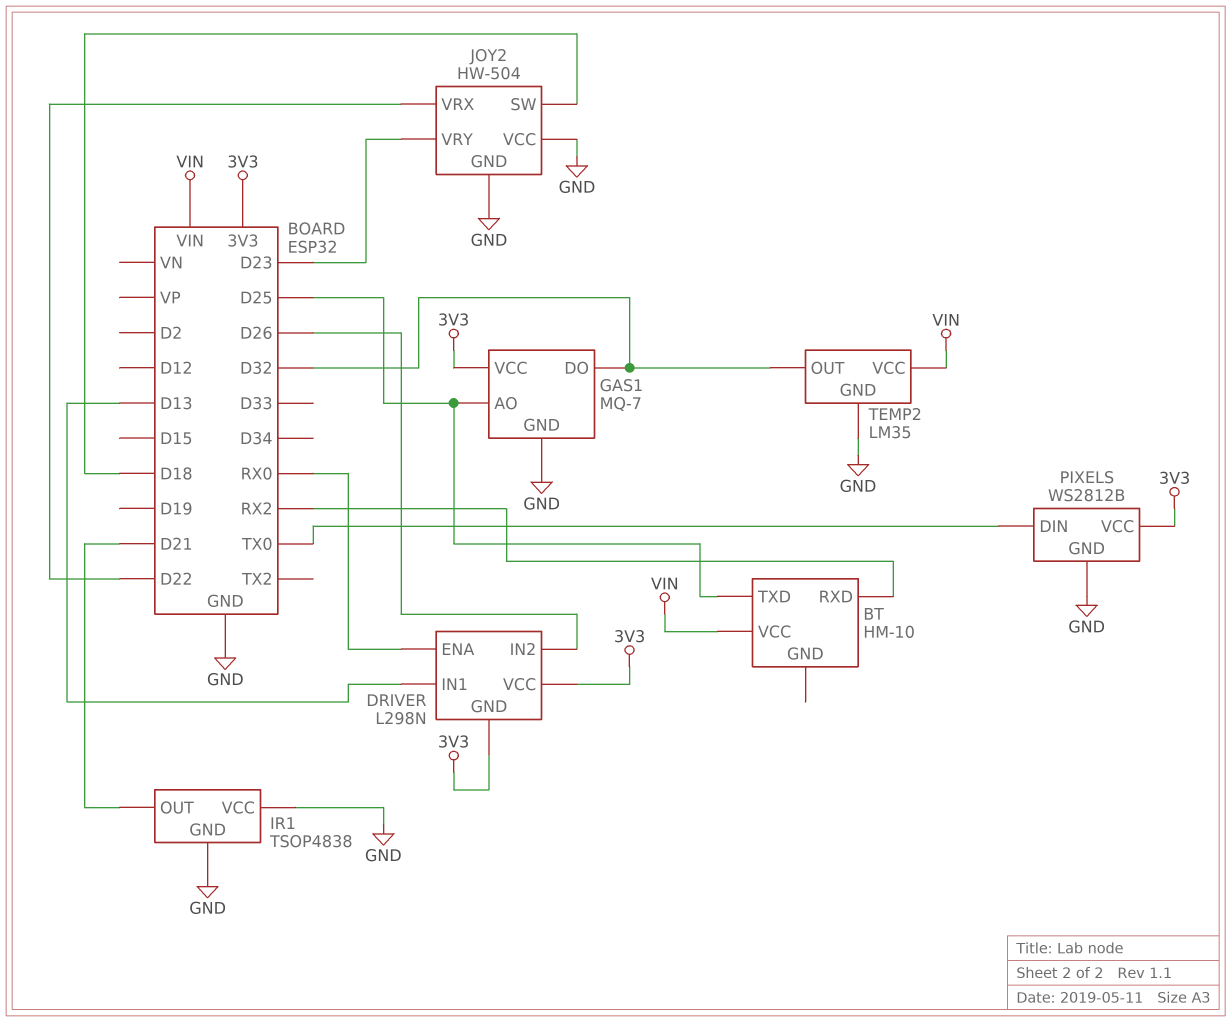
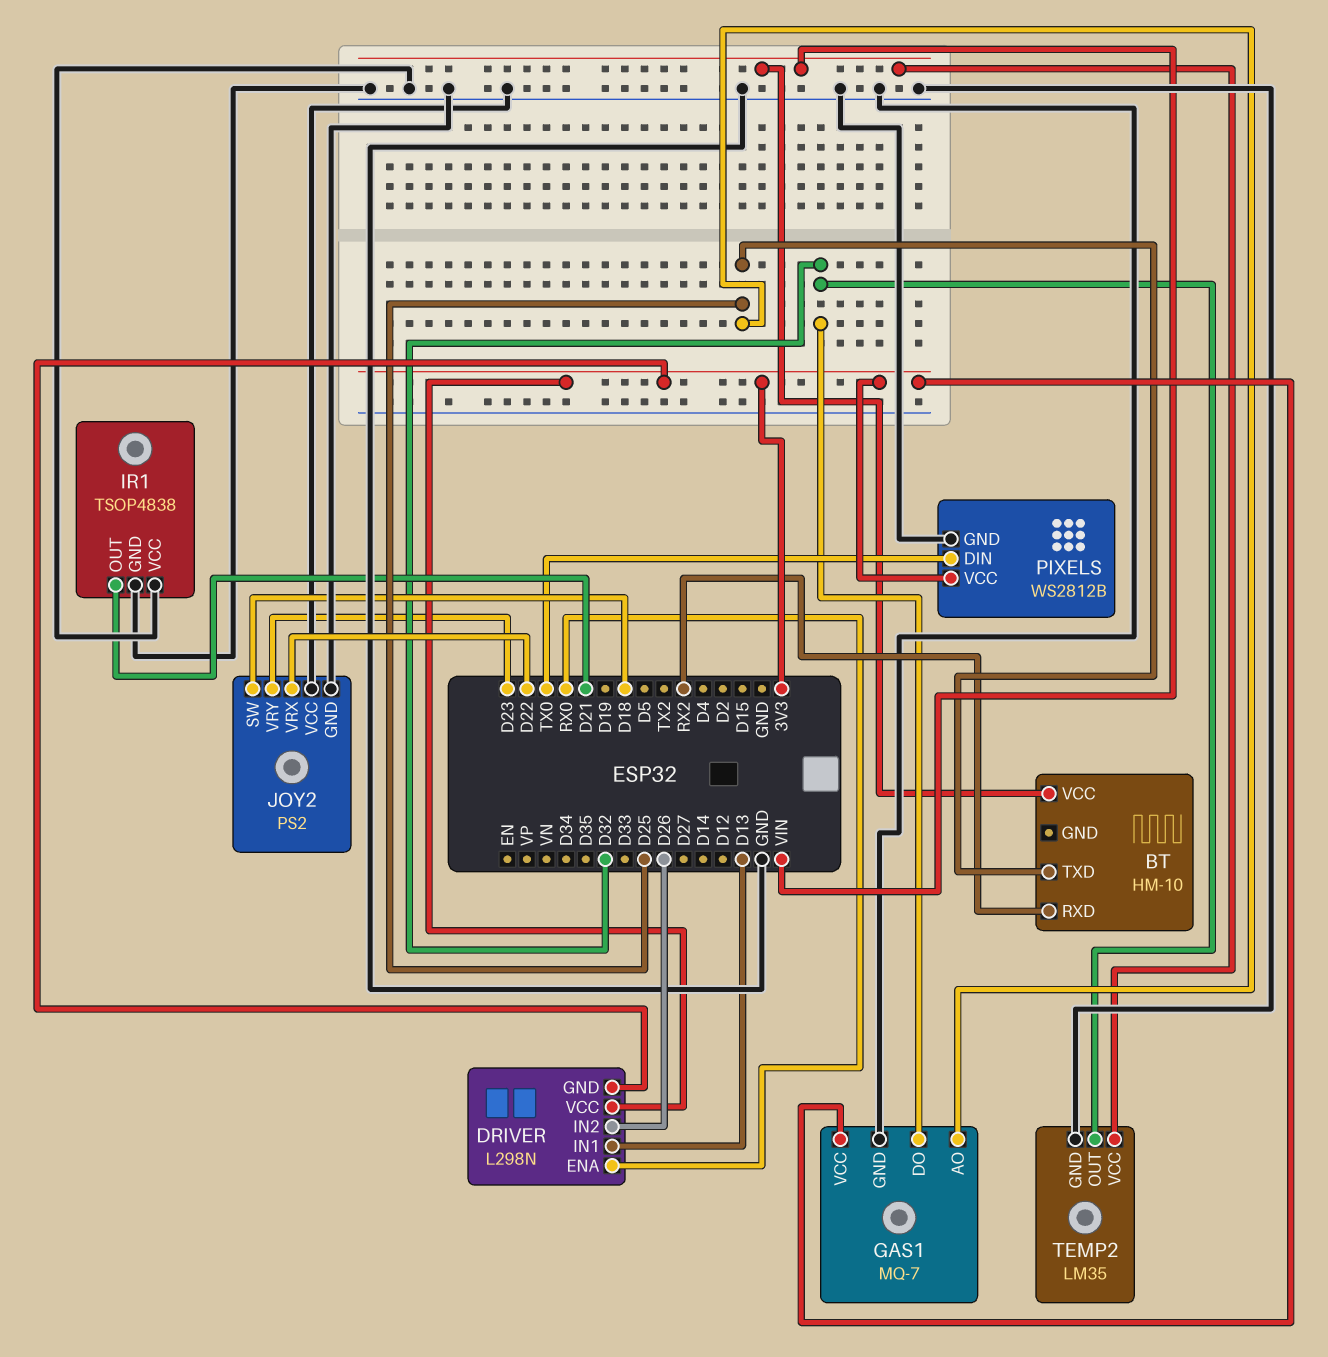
JOY2: HW-504 -> PS2

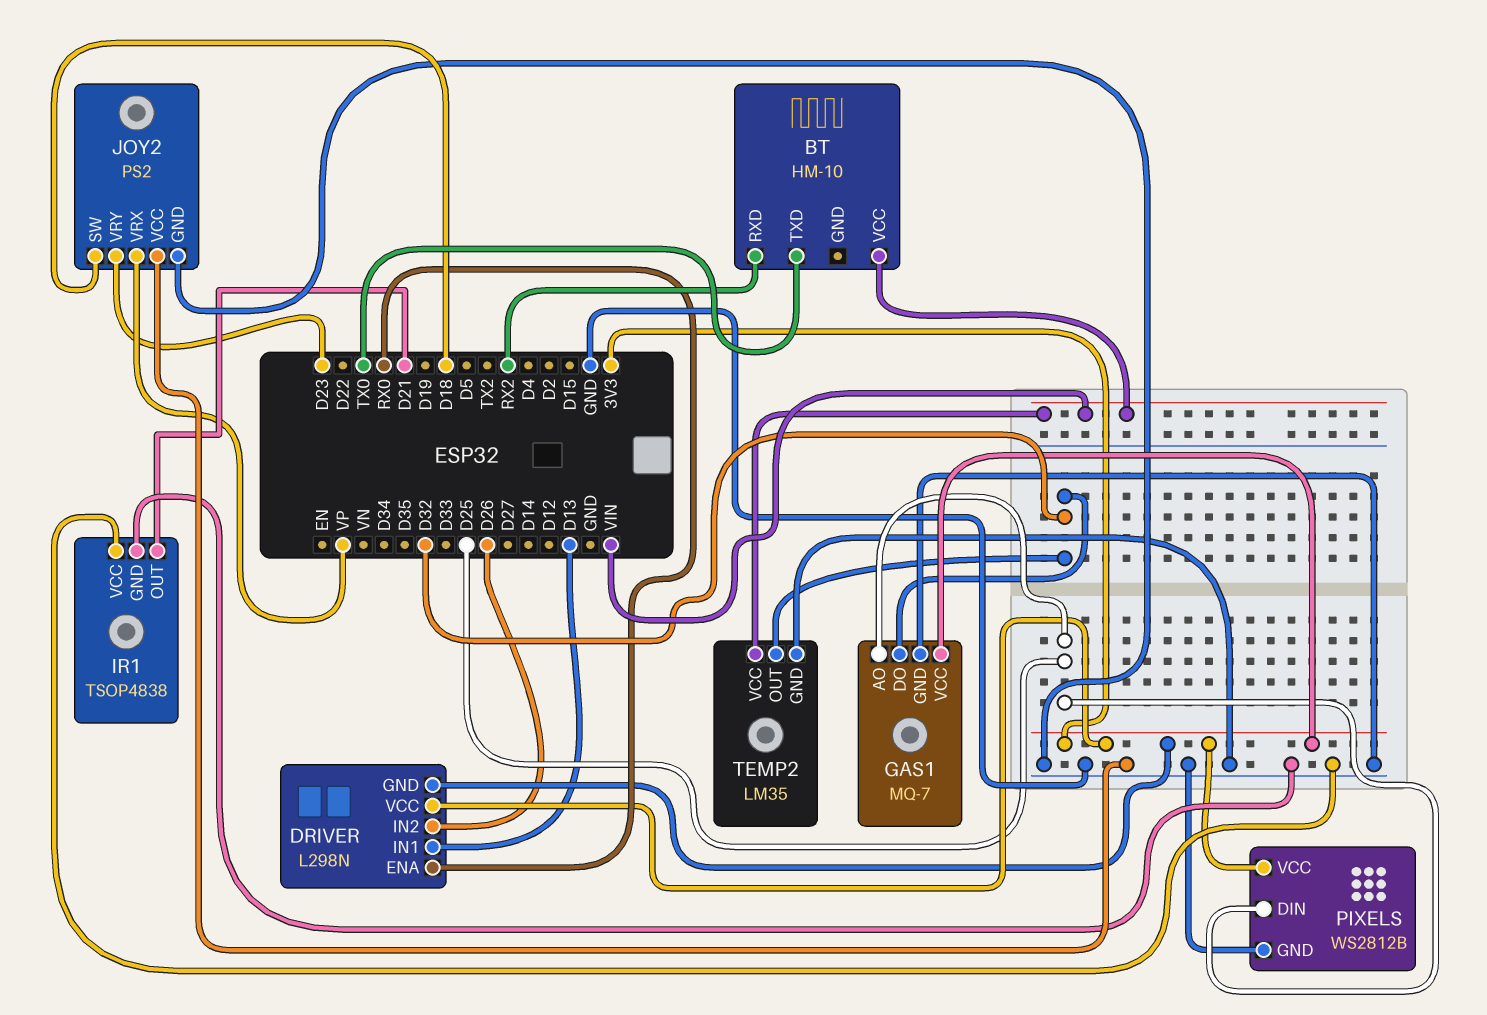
BT pin TXD: D25 -> TX0
JOY2 pin VRX: D22 -> VP
PIXELS pin DIN: TX0 -> D25

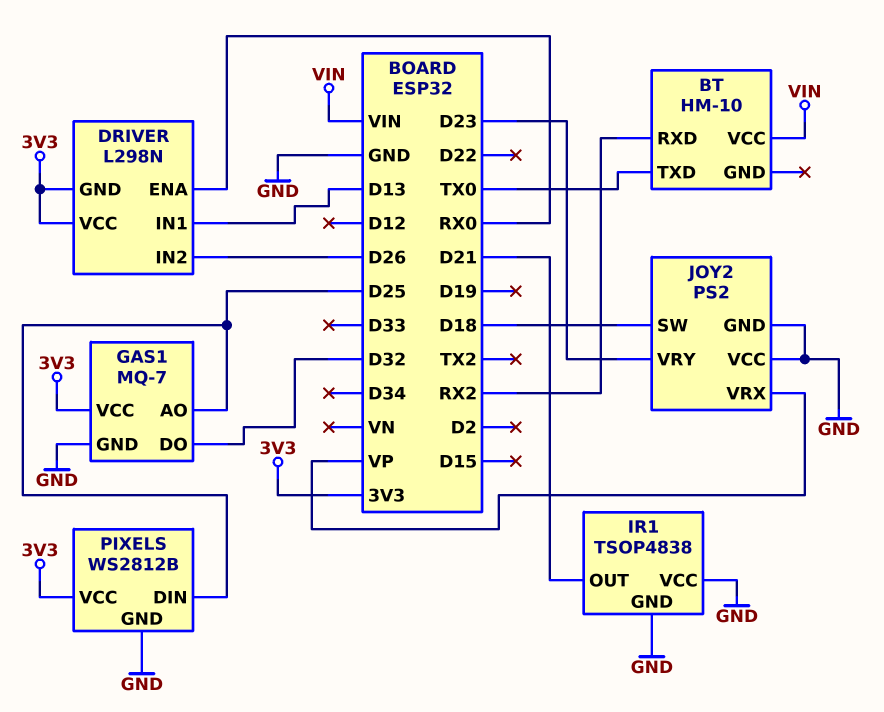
TEMP2: LM35 -> none
TEMP2 pin GND: GND -> none
TEMP2 pin OUT: D32 -> none
TEMP2 pin VCC: VIN -> none

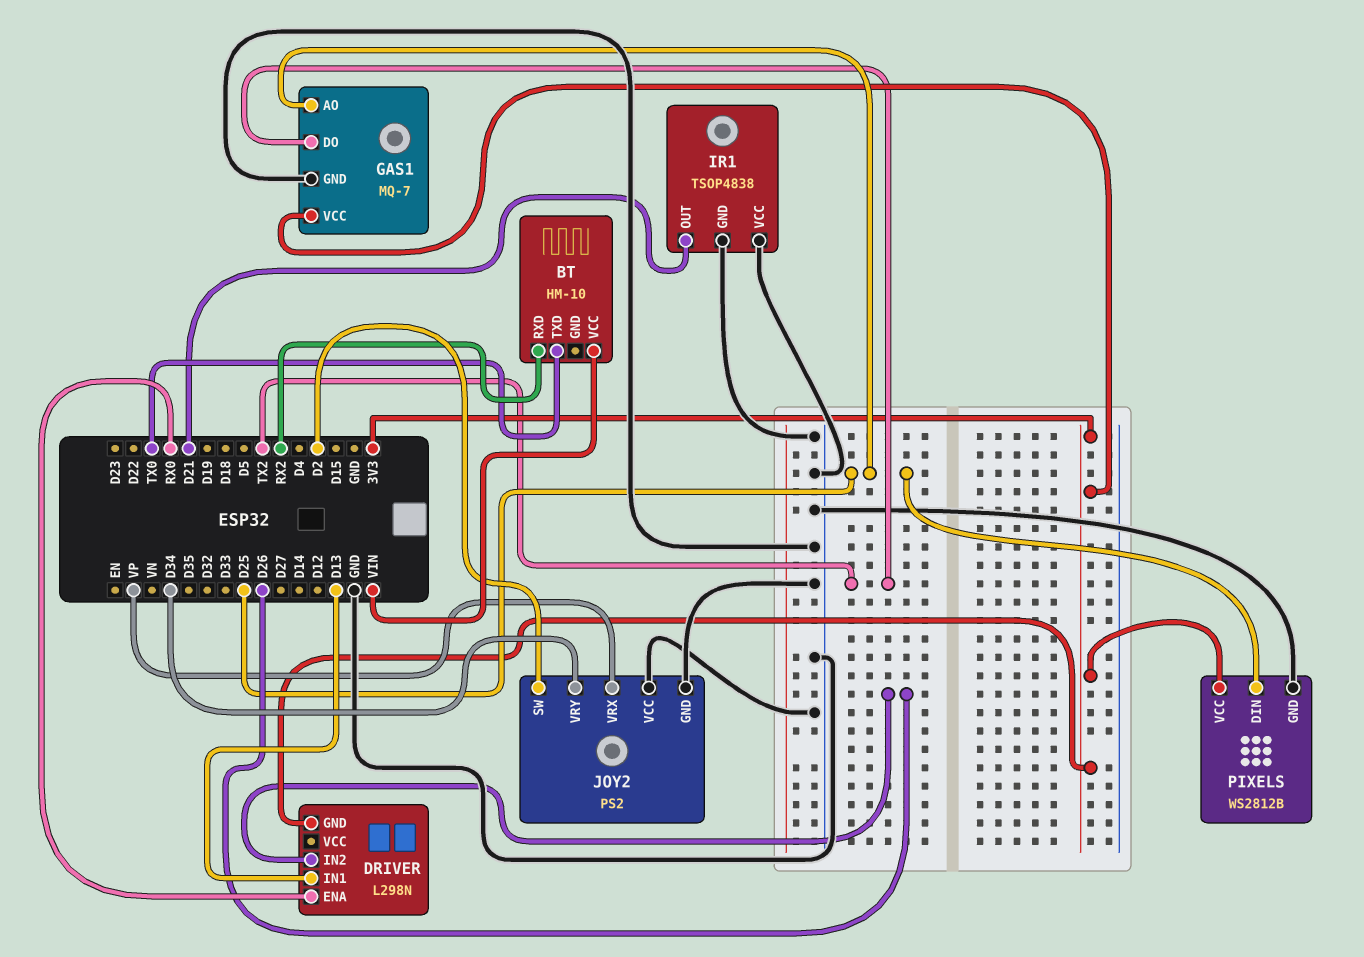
DRIVER pin VCC: 3V3 -> none
GAS1 pin DO: D32 -> TX2
JOY2 pin SW: D18 -> D2
JOY2 pin VRY: D23 -> D34

